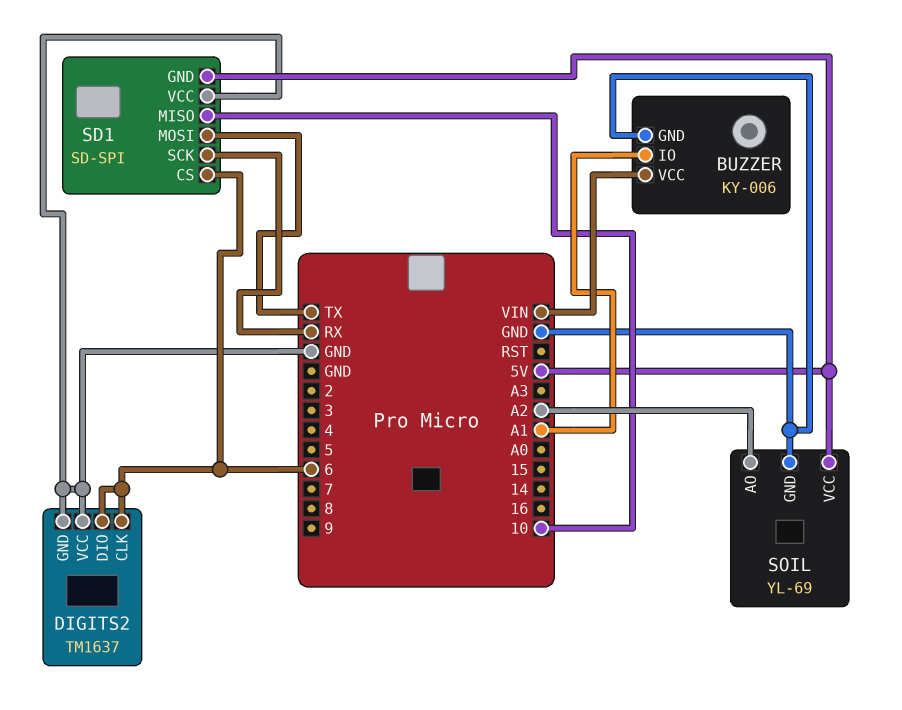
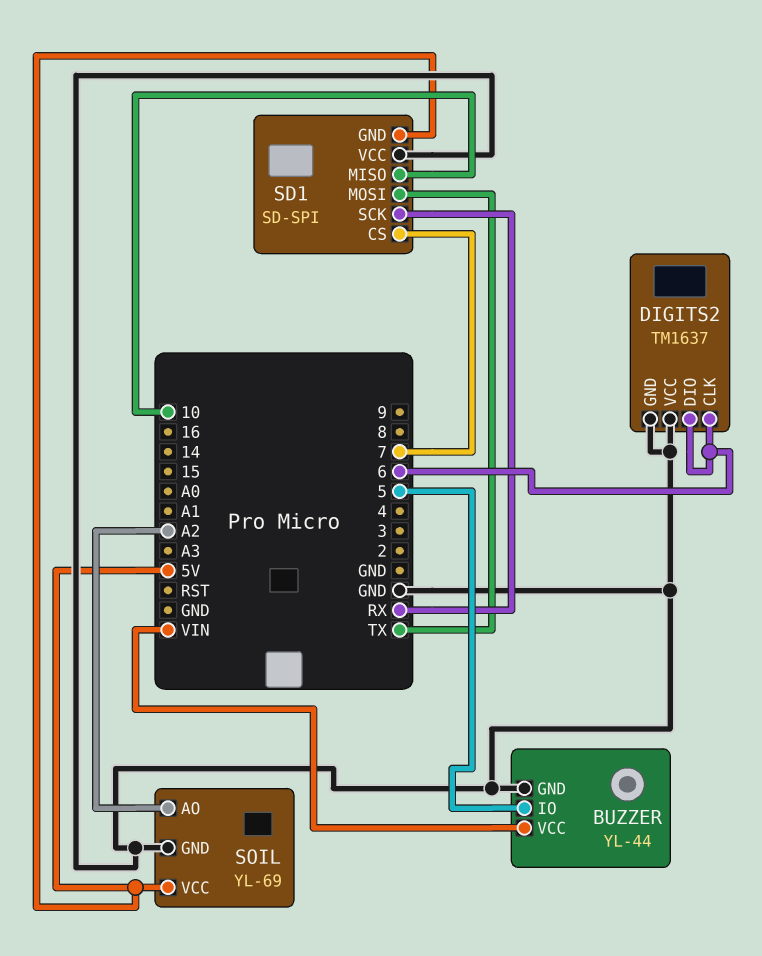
BUZZER: KY-006 -> YL-44
BUZZER pin IO: A1 -> 5
SD1 pin CS: 6 -> 7

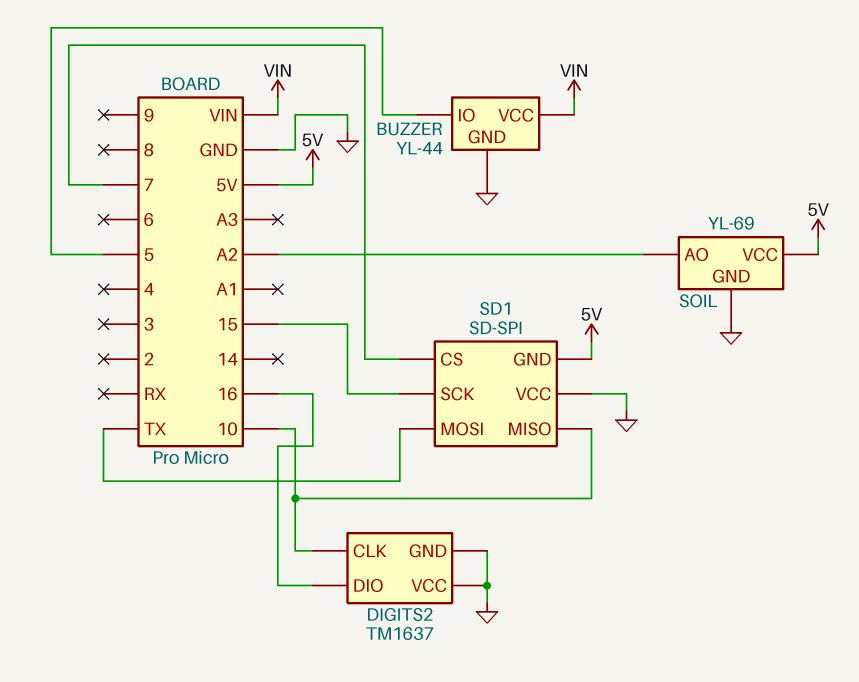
DIGITS2 pin CLK: 6 -> 10
DIGITS2 pin DIO: 6 -> 16
SD1 pin SCK: RX -> 15

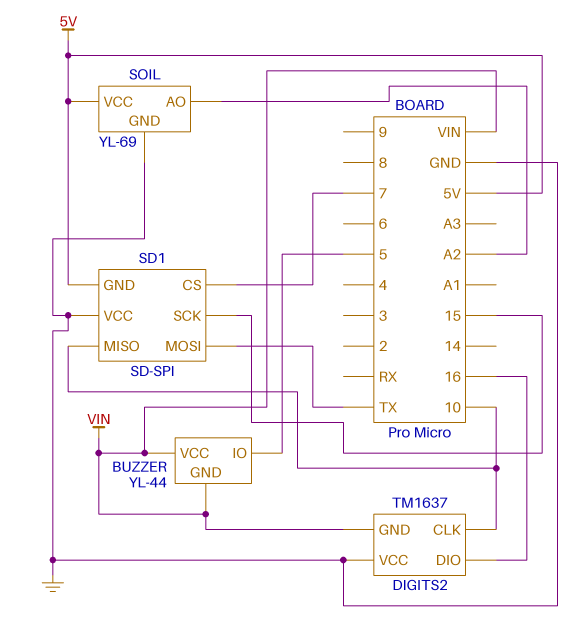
BUZZER pin GND: GND -> VIN
DIGITS2 pin GND: GND -> VIN

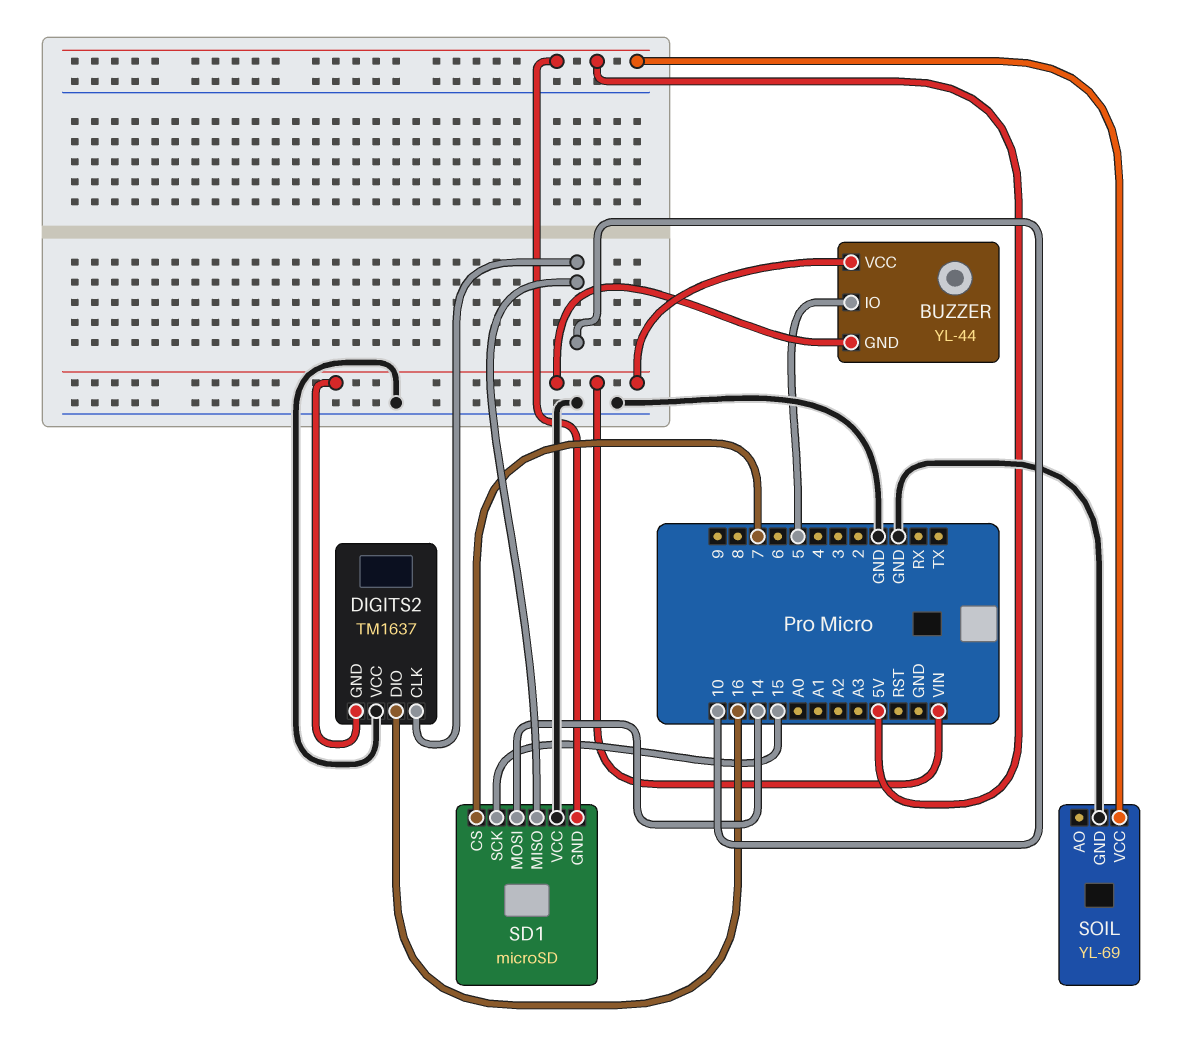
SD1: SD-SPI -> microSD
SD1 pin MOSI: TX -> 14
SOIL pin AO: A2 -> none

